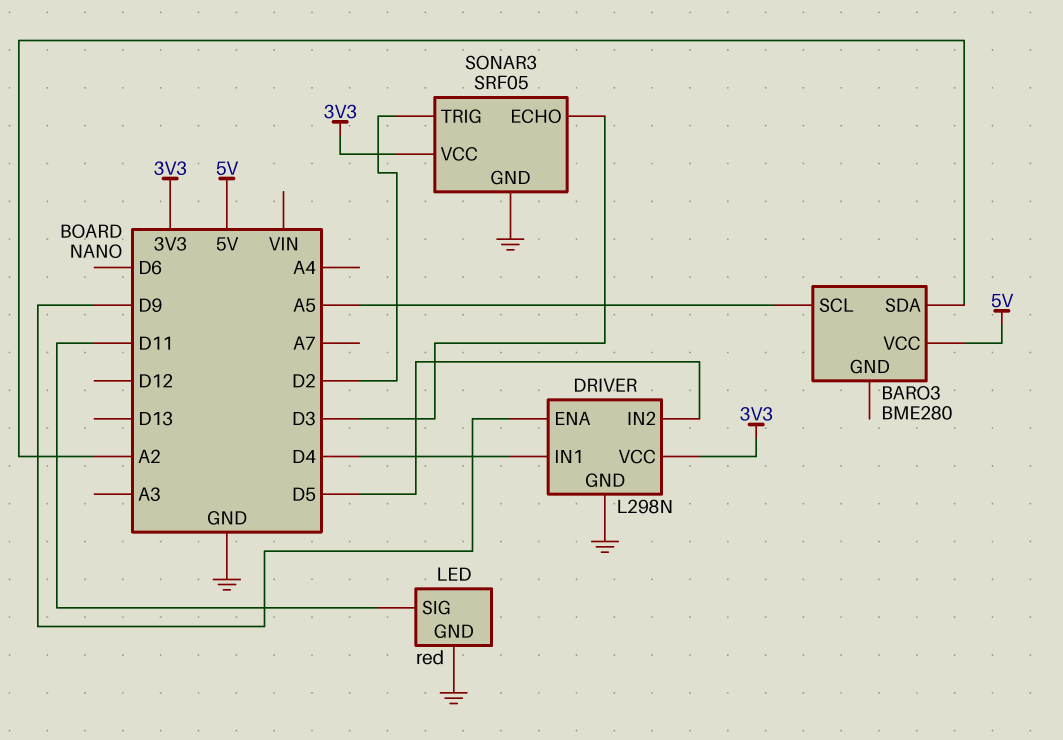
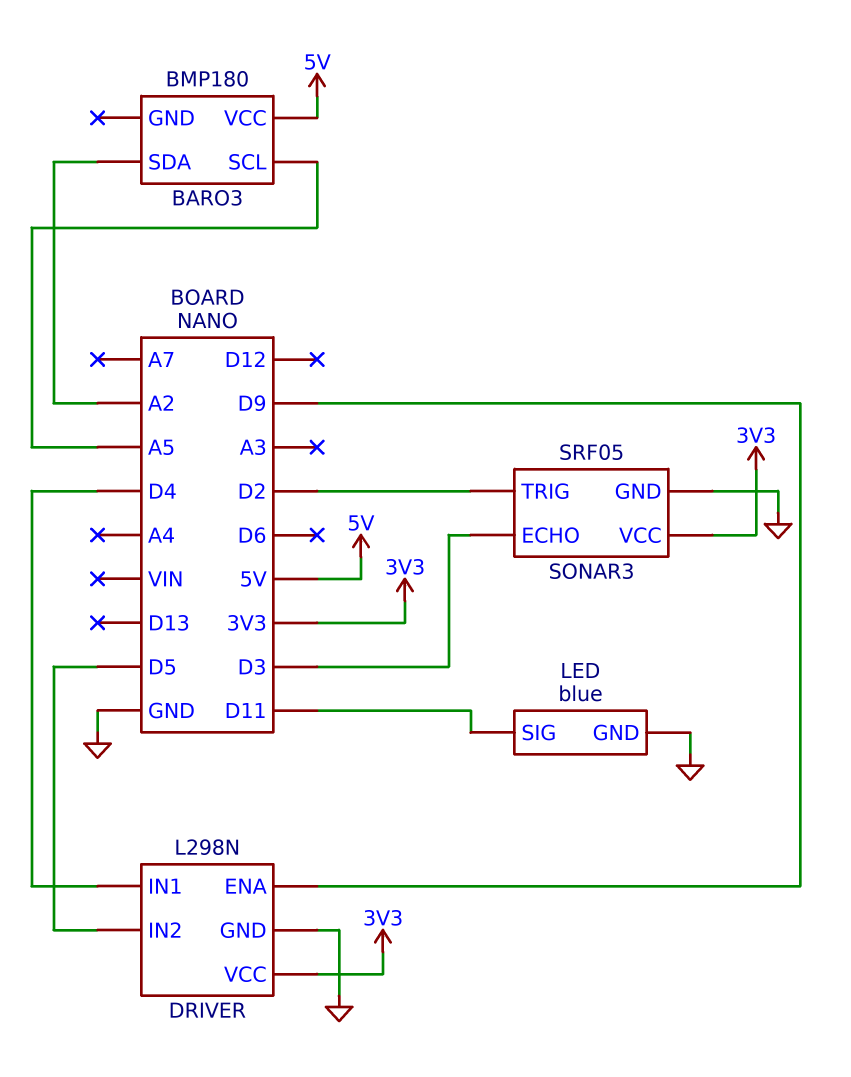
BARO3: BME280 -> BMP180
LED: red -> blue

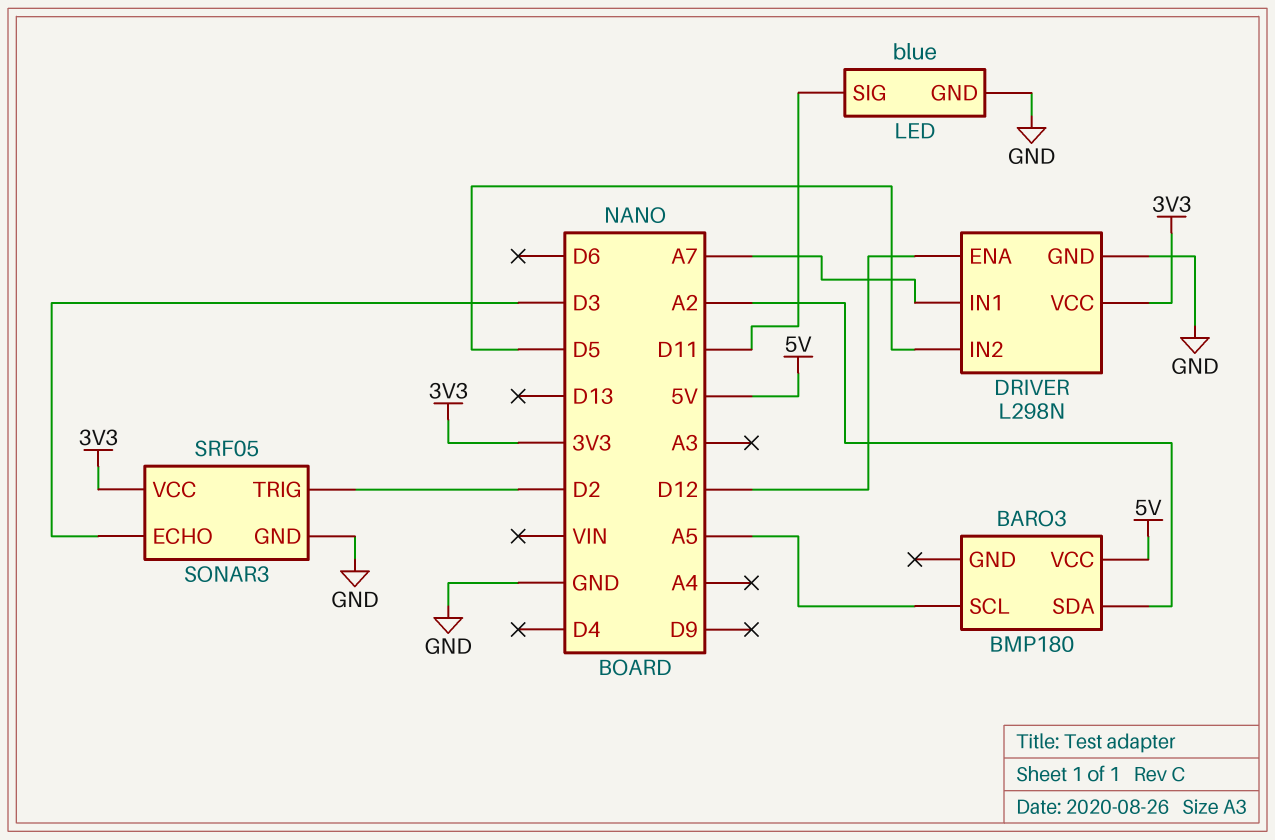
DRIVER pin ENA: D9 -> D12
DRIVER pin IN1: D4 -> A7

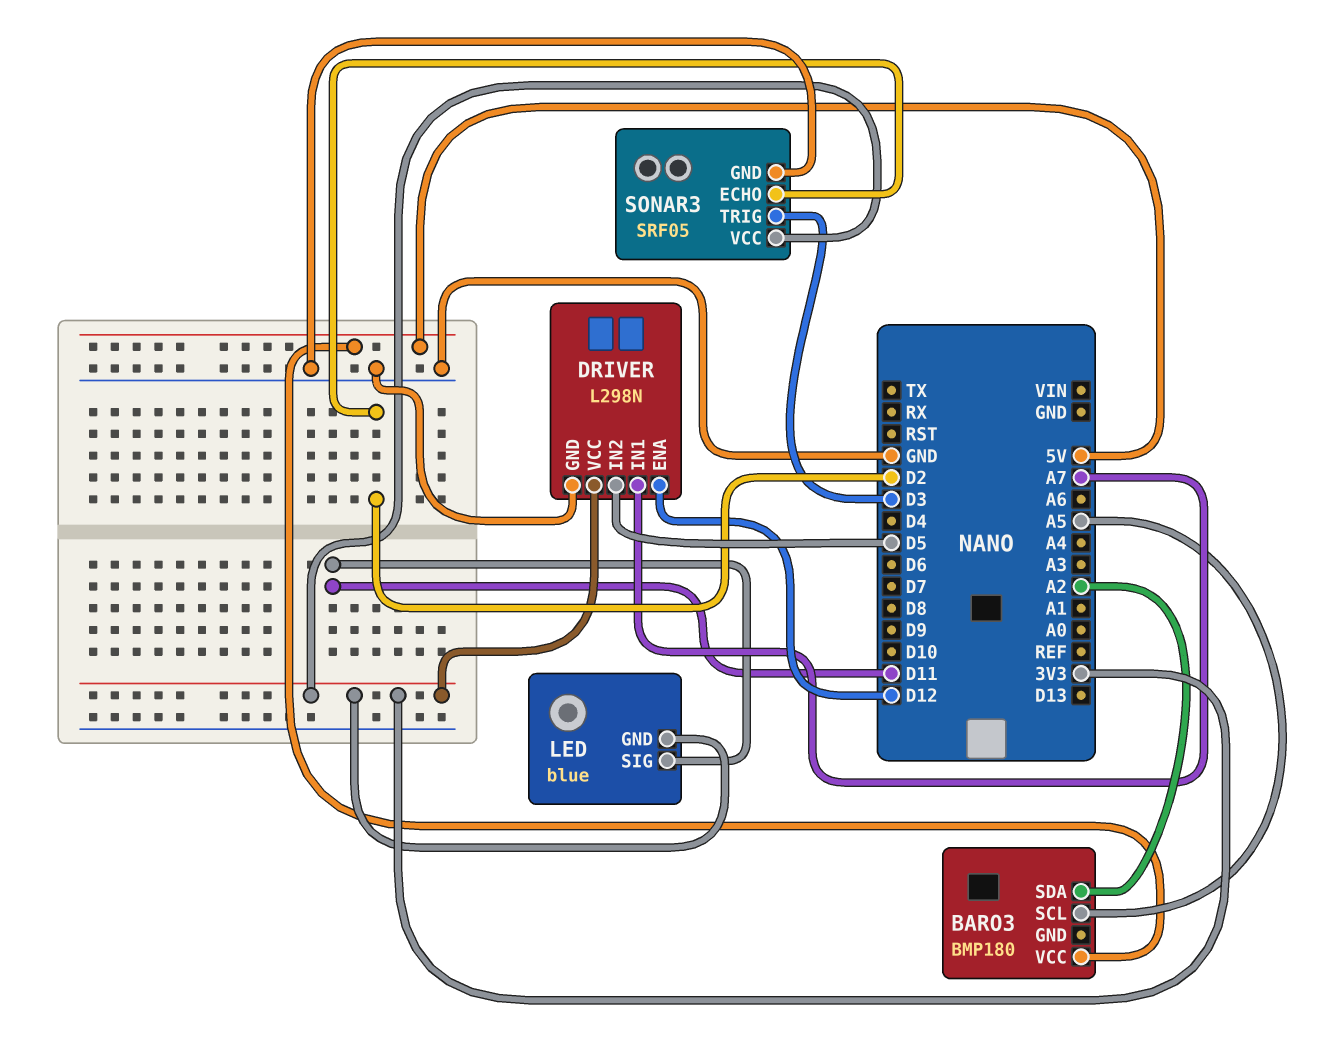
LED pin GND: GND -> 3V3
SONAR3 pin ECHO: D3 -> D2
SONAR3 pin TRIG: D2 -> D3

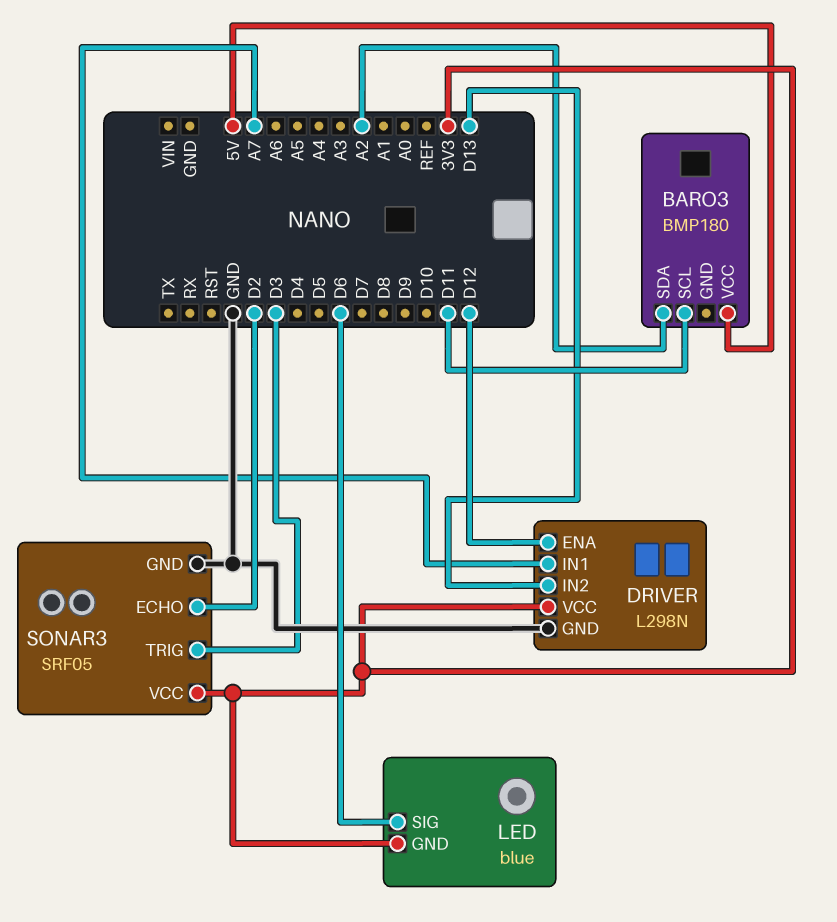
BARO3 pin SCL: A5 -> D11
DRIVER pin IN2: D5 -> D13
LED pin SIG: D11 -> D6

